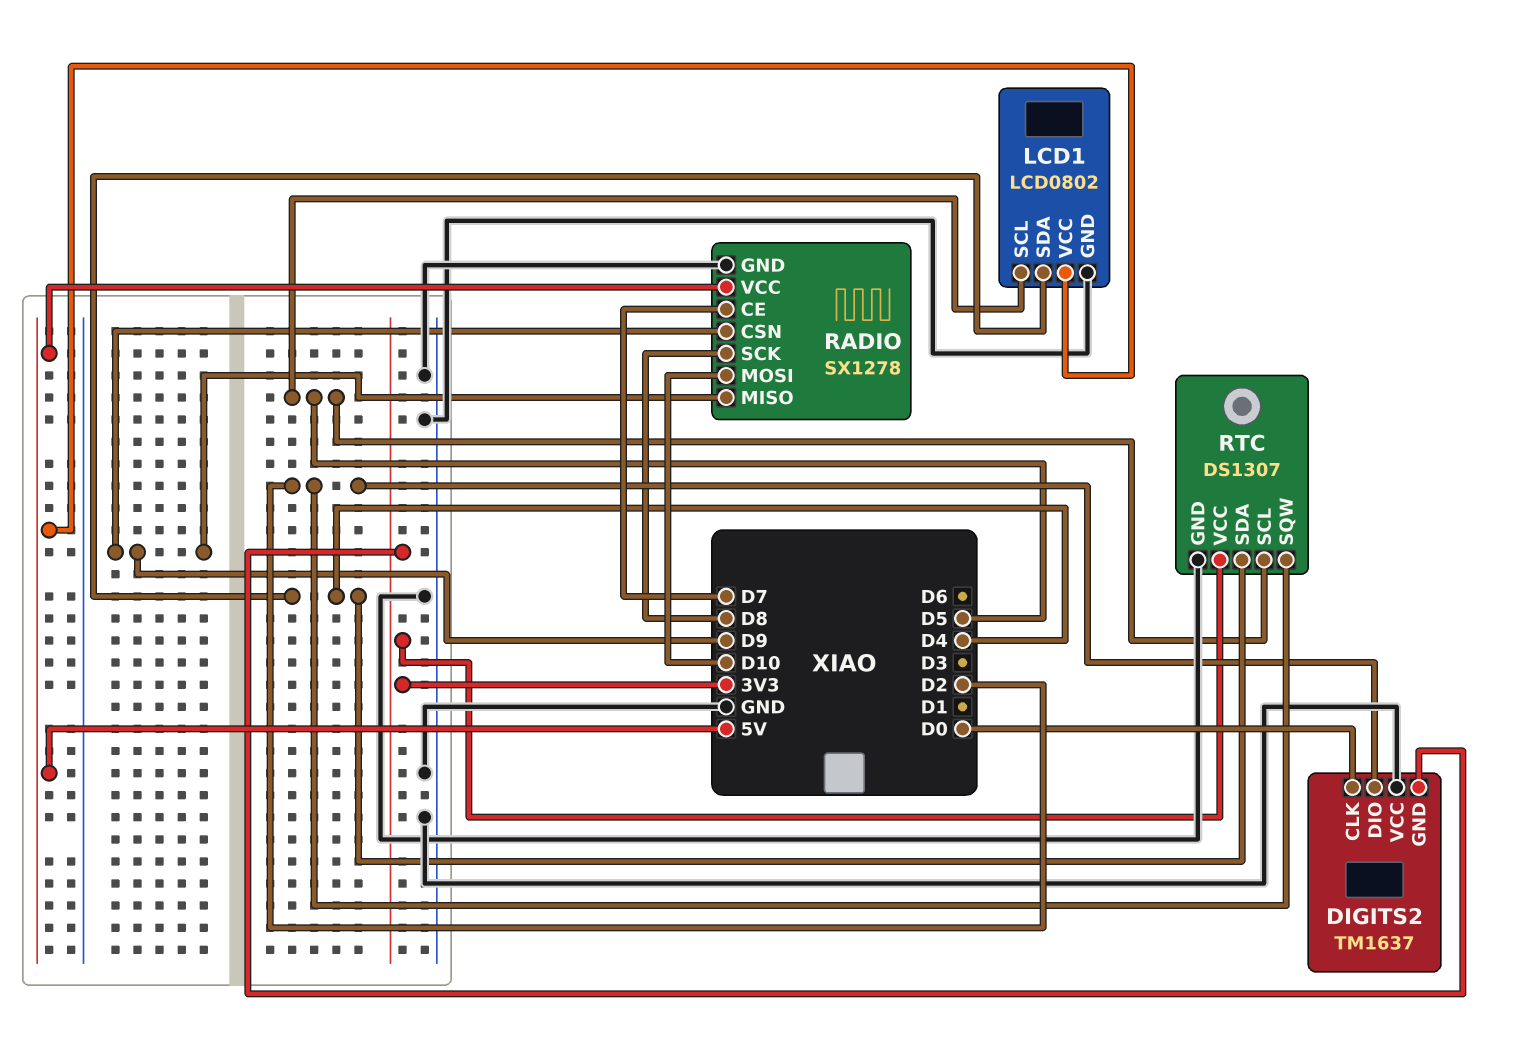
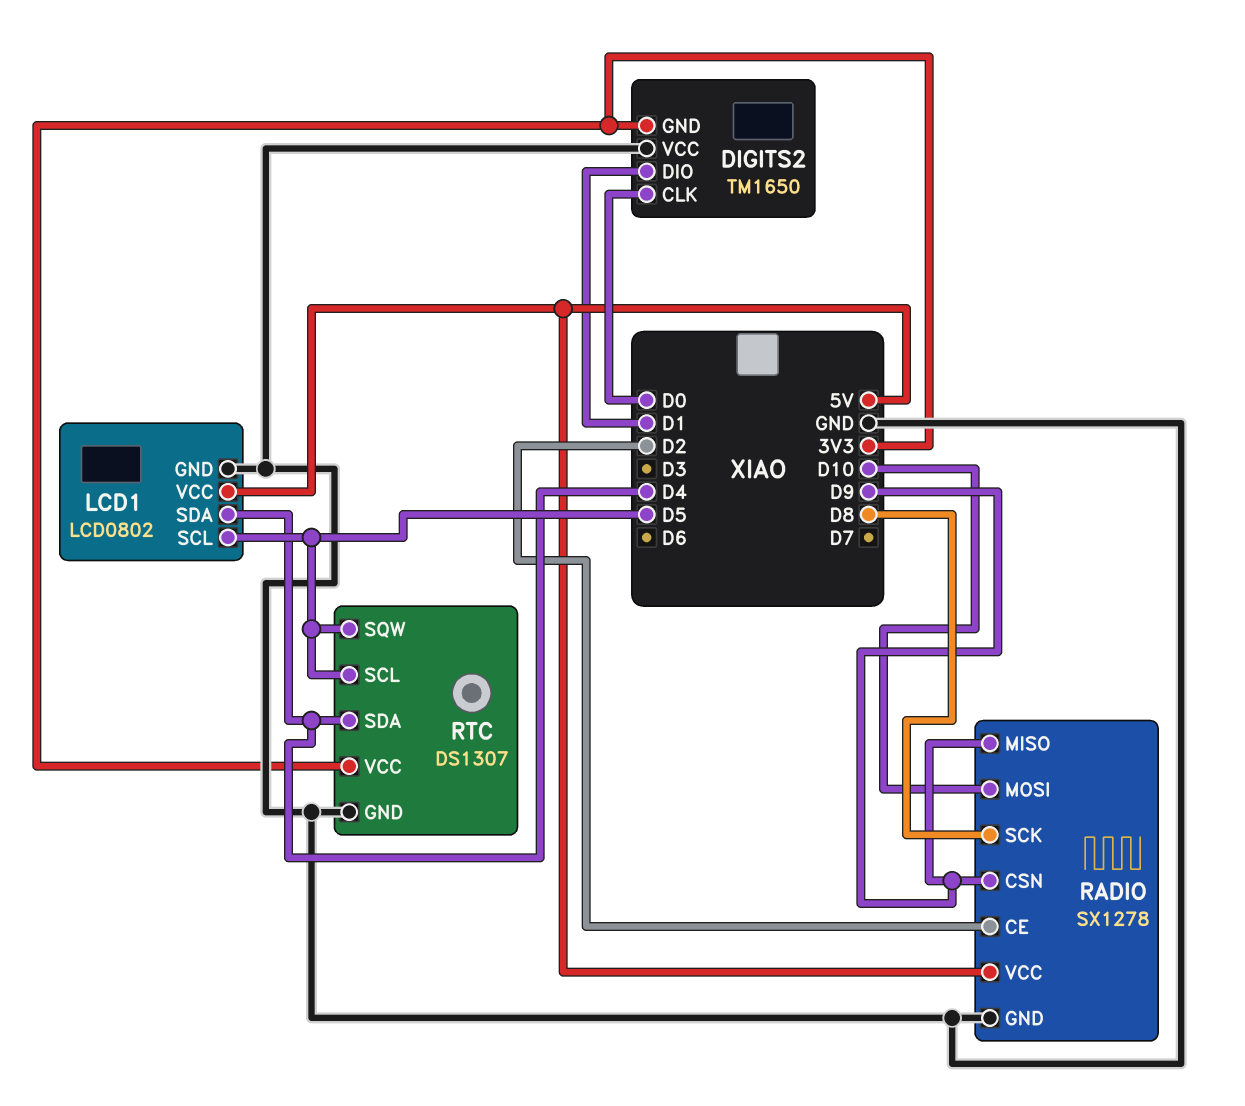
DIGITS2: TM1637 -> TM1650
DIGITS2 pin DIO: D2 -> D1
RADIO pin CE: D7 -> D2
RTC pin SQW: D2 -> D5

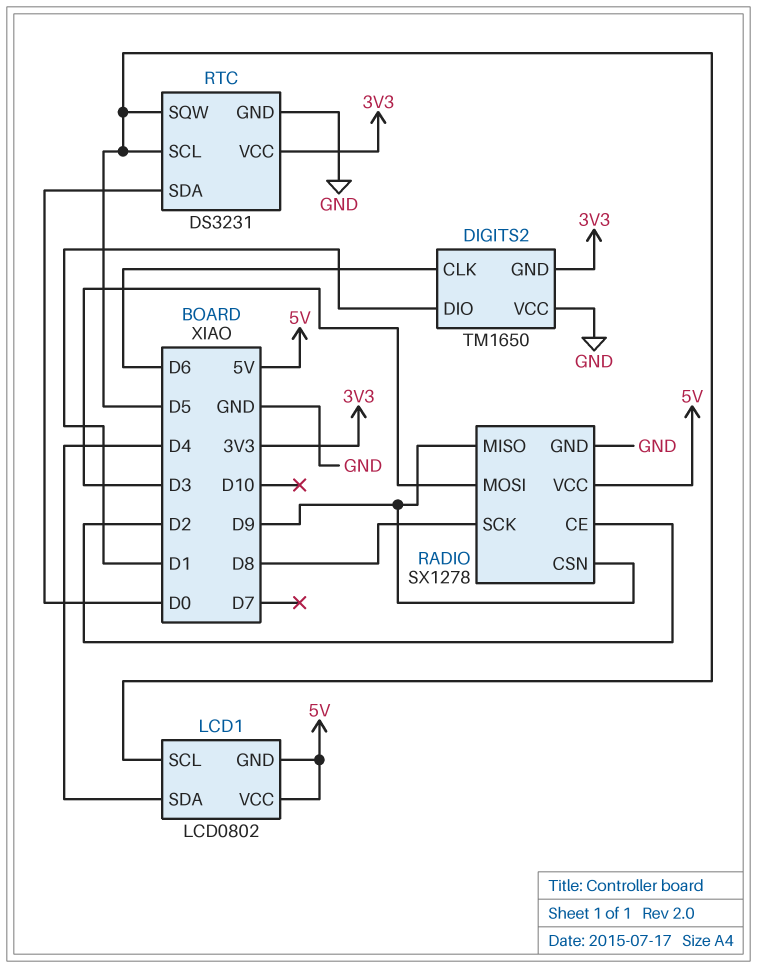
DIGITS2 pin CLK: D0 -> D6
LCD1 pin GND: GND -> 5V
RADIO pin MOSI: D10 -> D3
RTC: DS1307 -> DS3231
RTC pin SDA: D4 -> D0

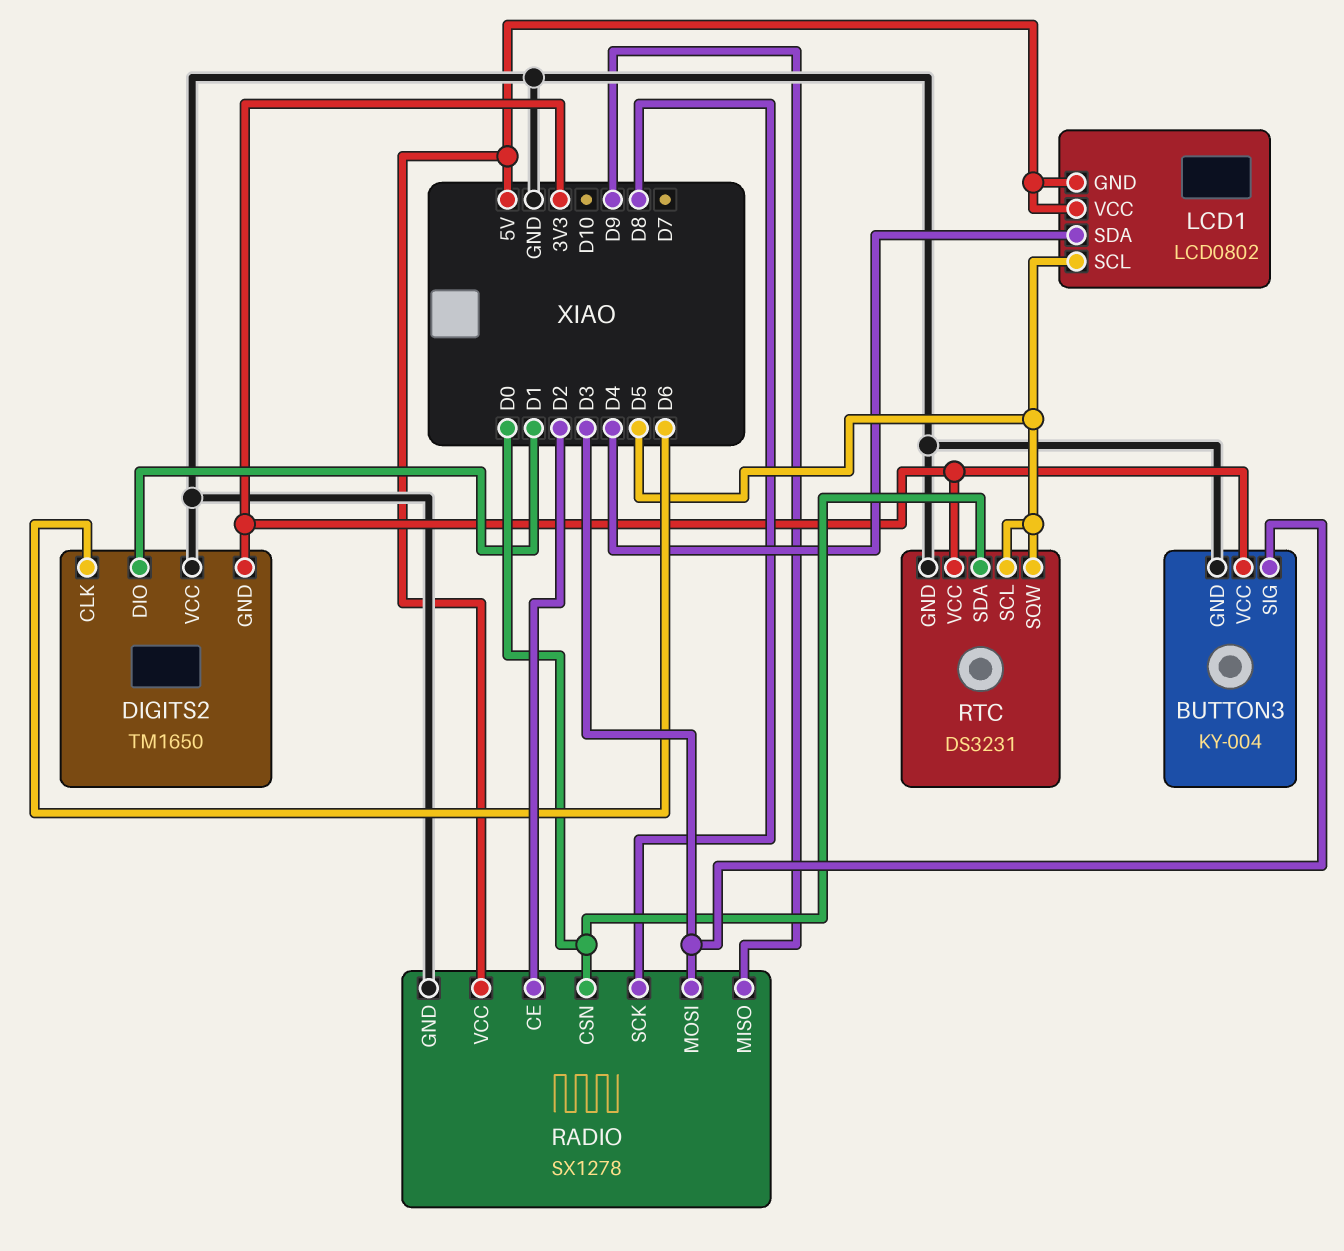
BUTTON3: none -> KY-004
BUTTON3 pin GND: none -> GND
BUTTON3 pin SIG: none -> D3
BUTTON3 pin VCC: none -> 3V3
RADIO pin CSN: D9 -> D0

